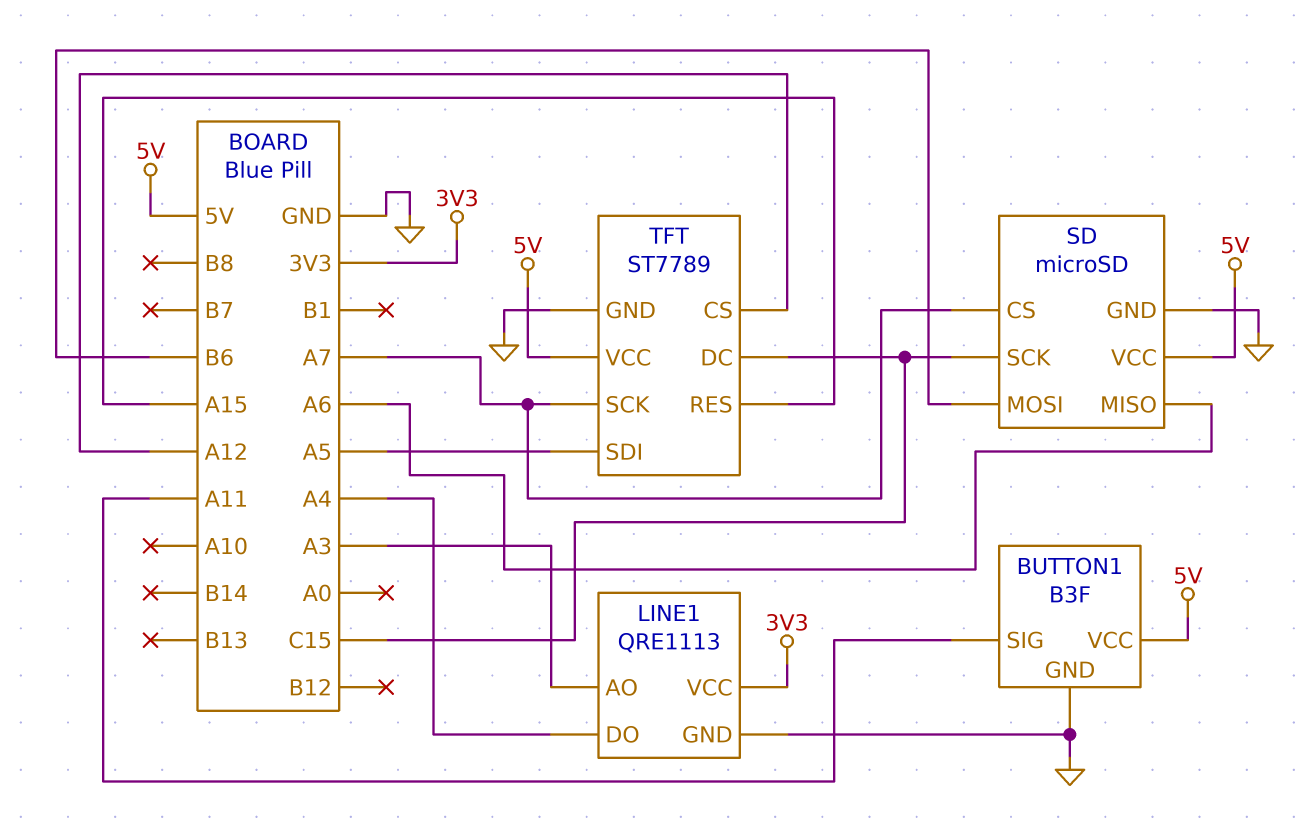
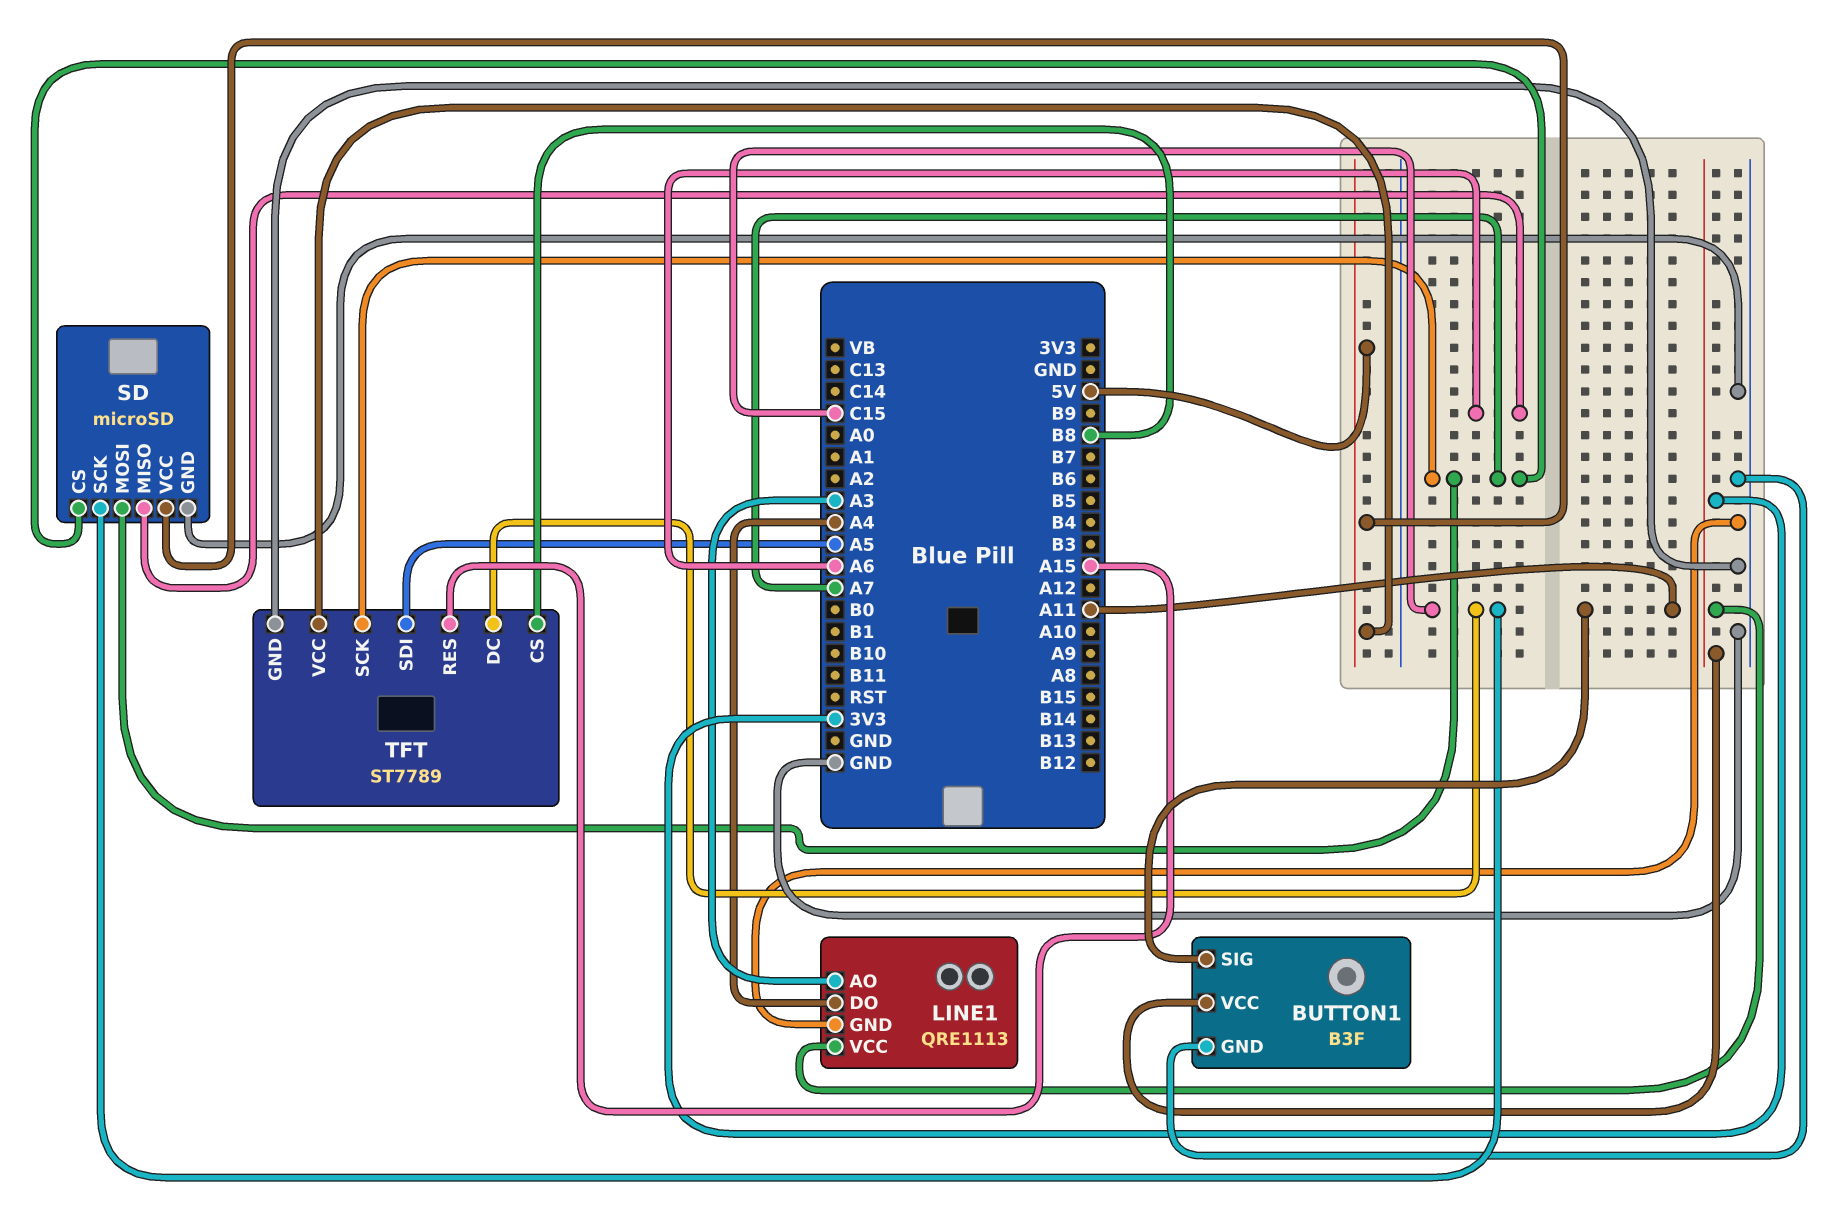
BUTTON1 pin VCC: 5V -> 3V3
SD pin MOSI: B6 -> A7
TFT pin CS: A12 -> B8

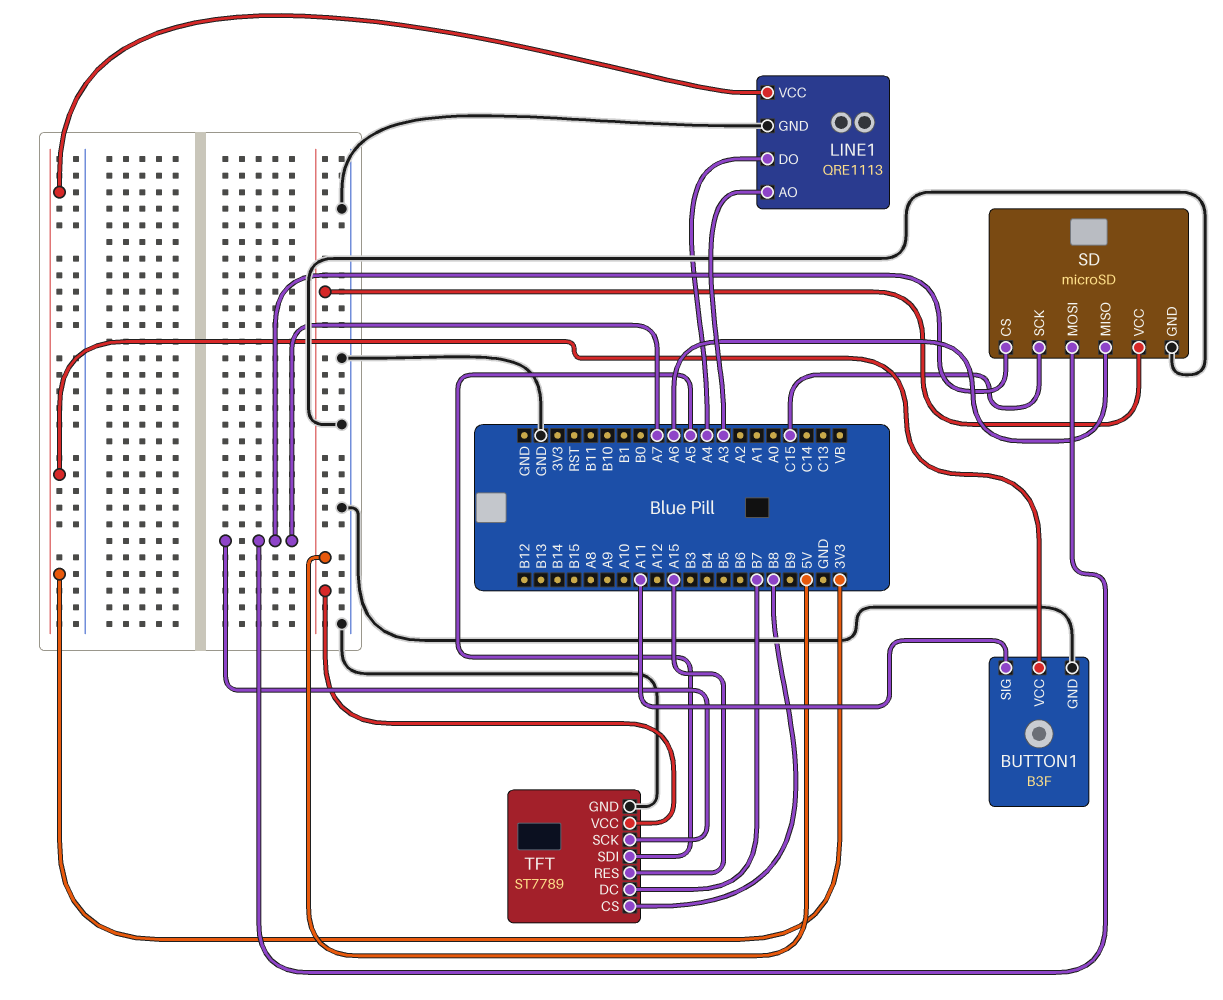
TFT pin DC: C15 -> B7

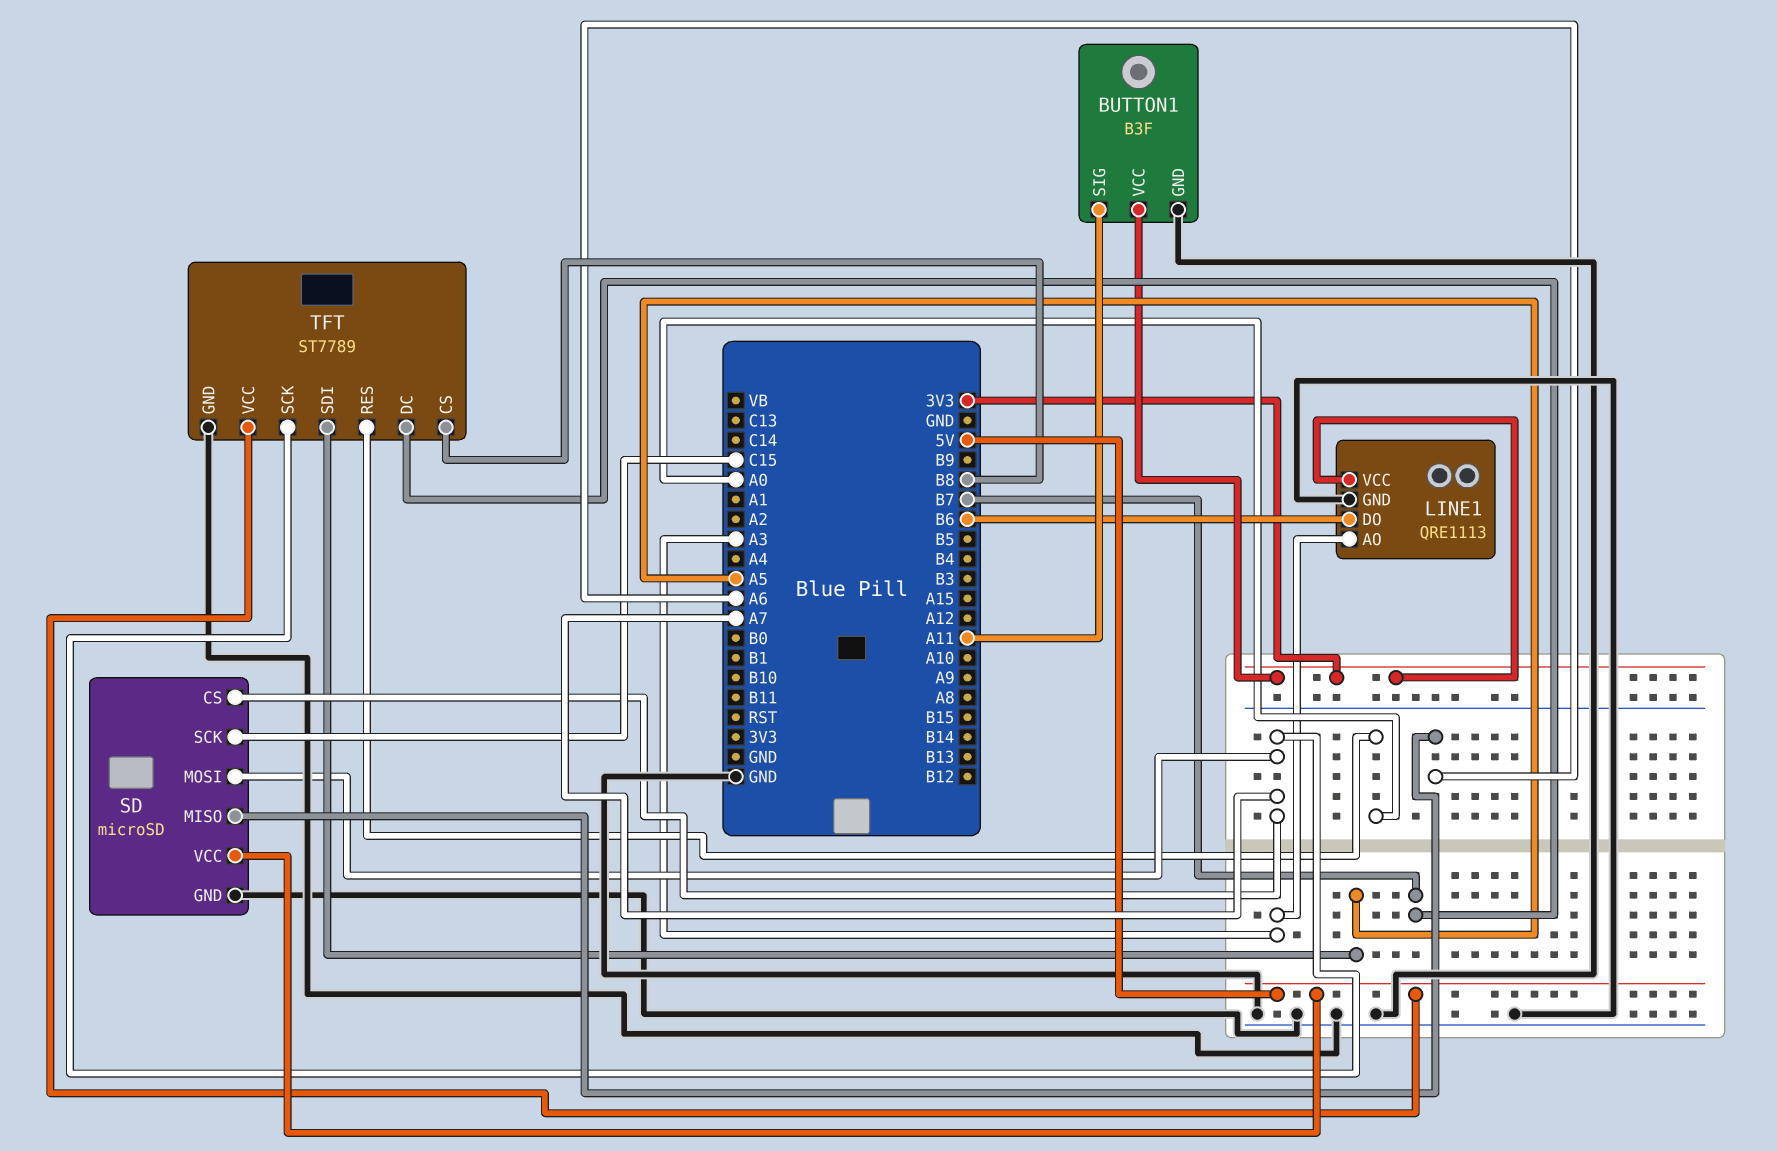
LINE1 pin DO: A4 -> B6
TFT pin RES: A15 -> A0

